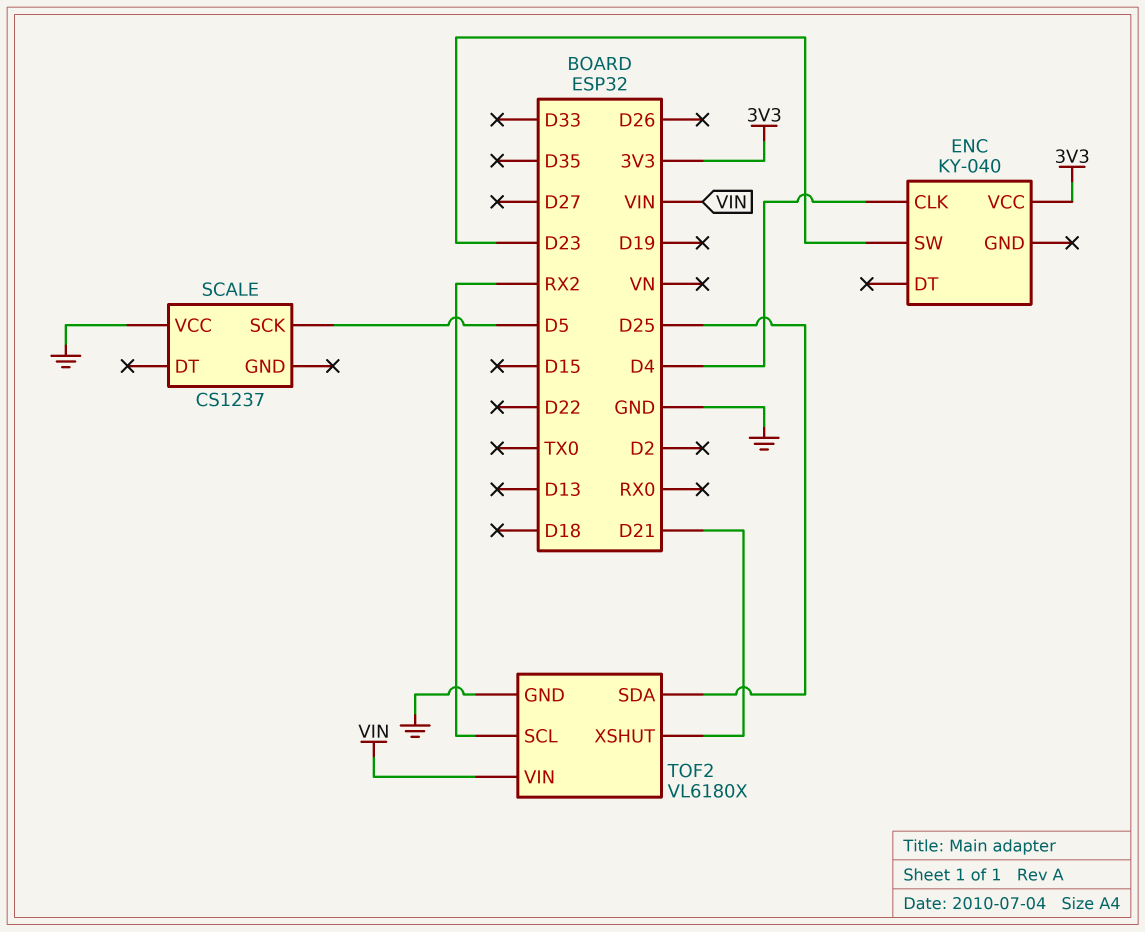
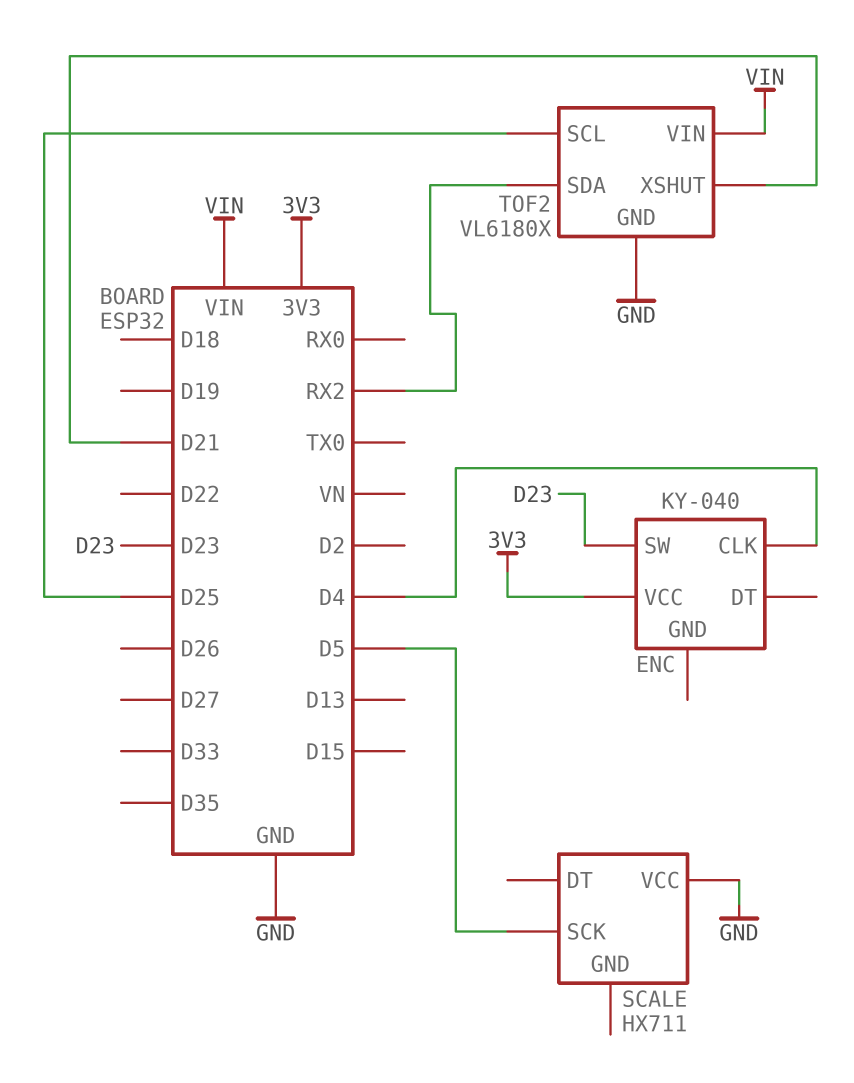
SCALE: CS1237 -> HX711
TOF2 pin SCL: RX2 -> D25
TOF2 pin SDA: D25 -> RX2

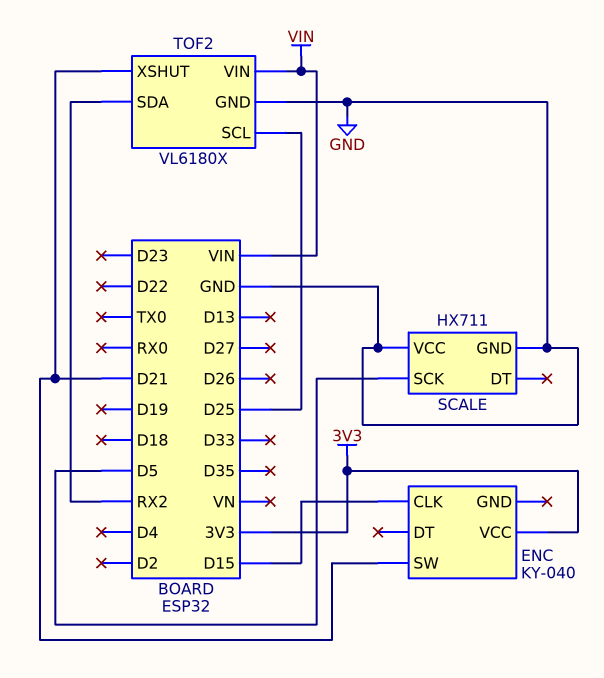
ENC pin CLK: D4 -> D15
ENC pin SW: D23 -> D21
SCALE pin GND: none -> GND

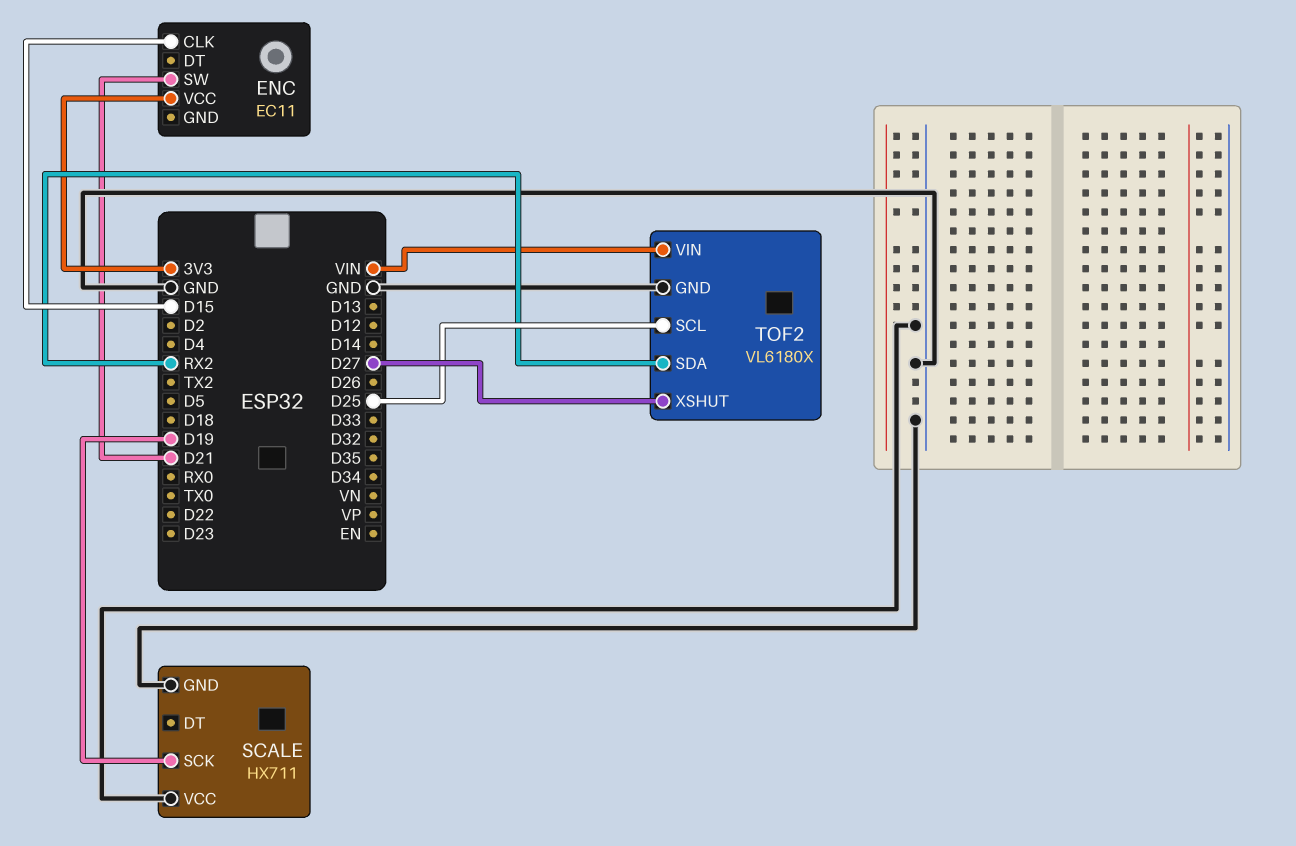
ENC: KY-040 -> EC11
SCALE pin SCK: D5 -> D19
TOF2 pin XSHUT: D21 -> D27

